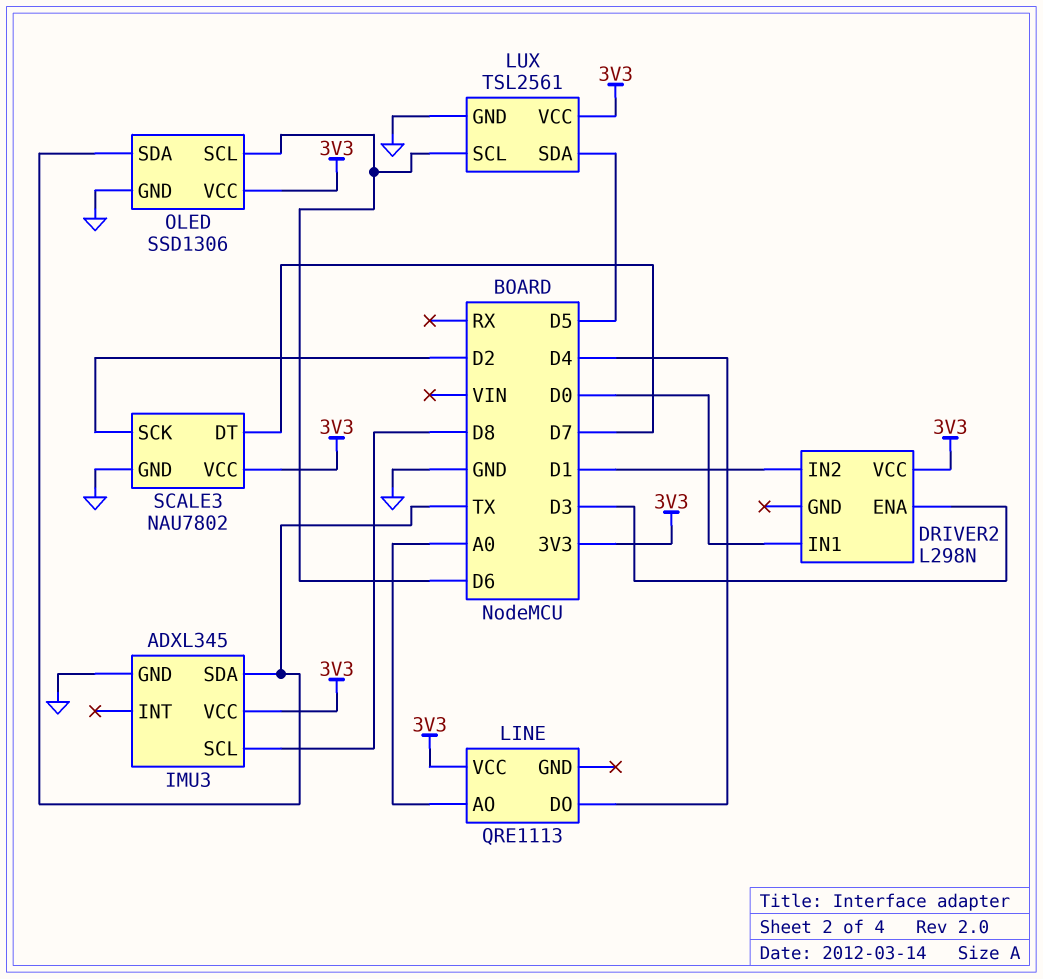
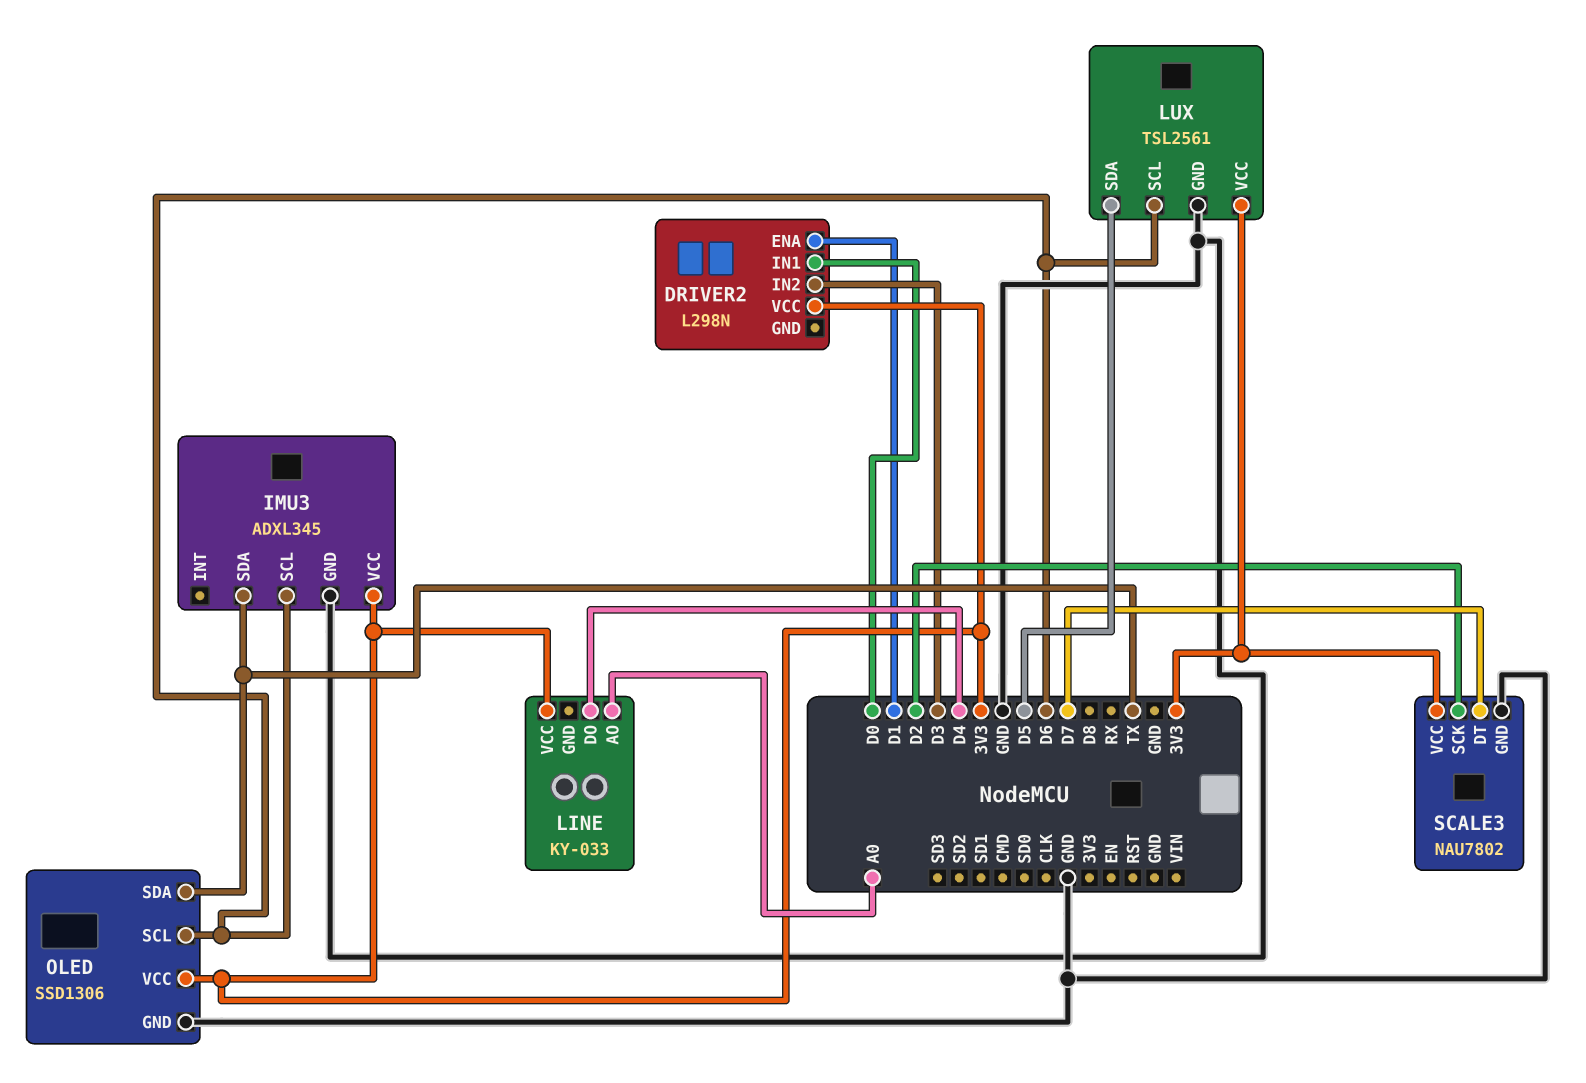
DRIVER2 pin ENA: D3 -> D1
DRIVER2 pin IN2: D1 -> D3
IMU3 pin SCL: D8 -> D6
LINE: QRE1113 -> KY-033

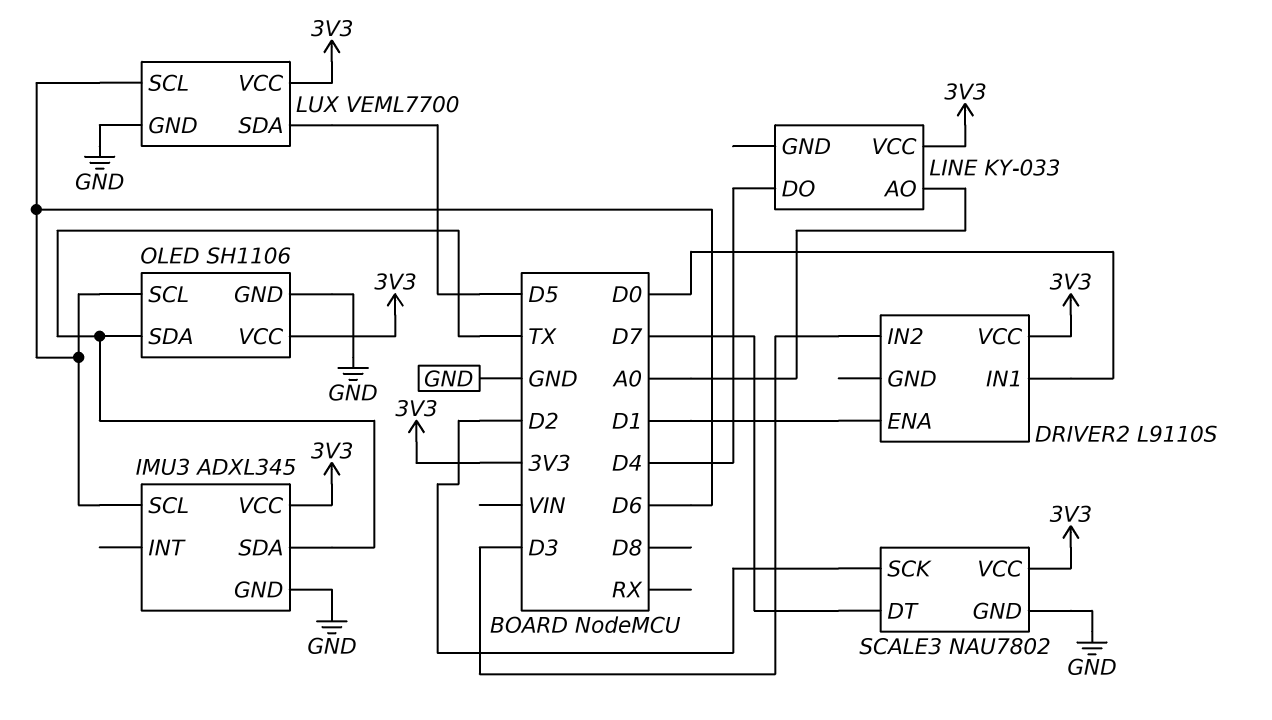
DRIVER2: L298N -> L9110S
LUX: TSL2561 -> VEML7700
OLED: SSD1306 -> SH1106

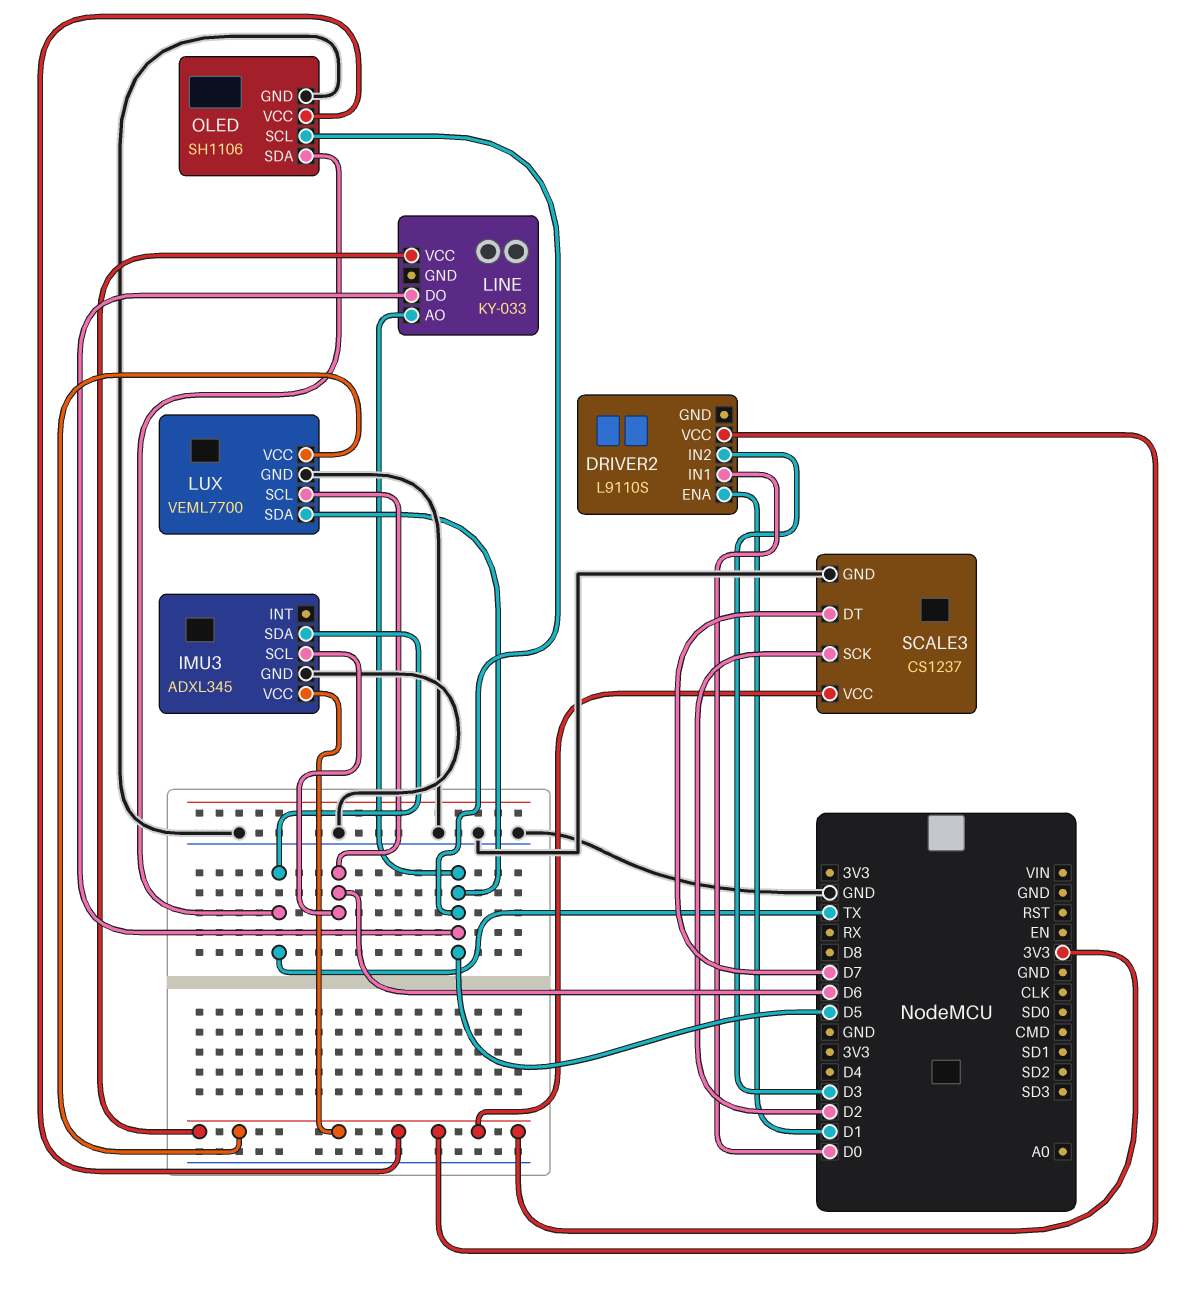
LINE pin AO: A0 -> D5
LINE pin DO: D4 -> D5
OLED pin SCL: D6 -> D5
SCALE3: NAU7802 -> CS1237

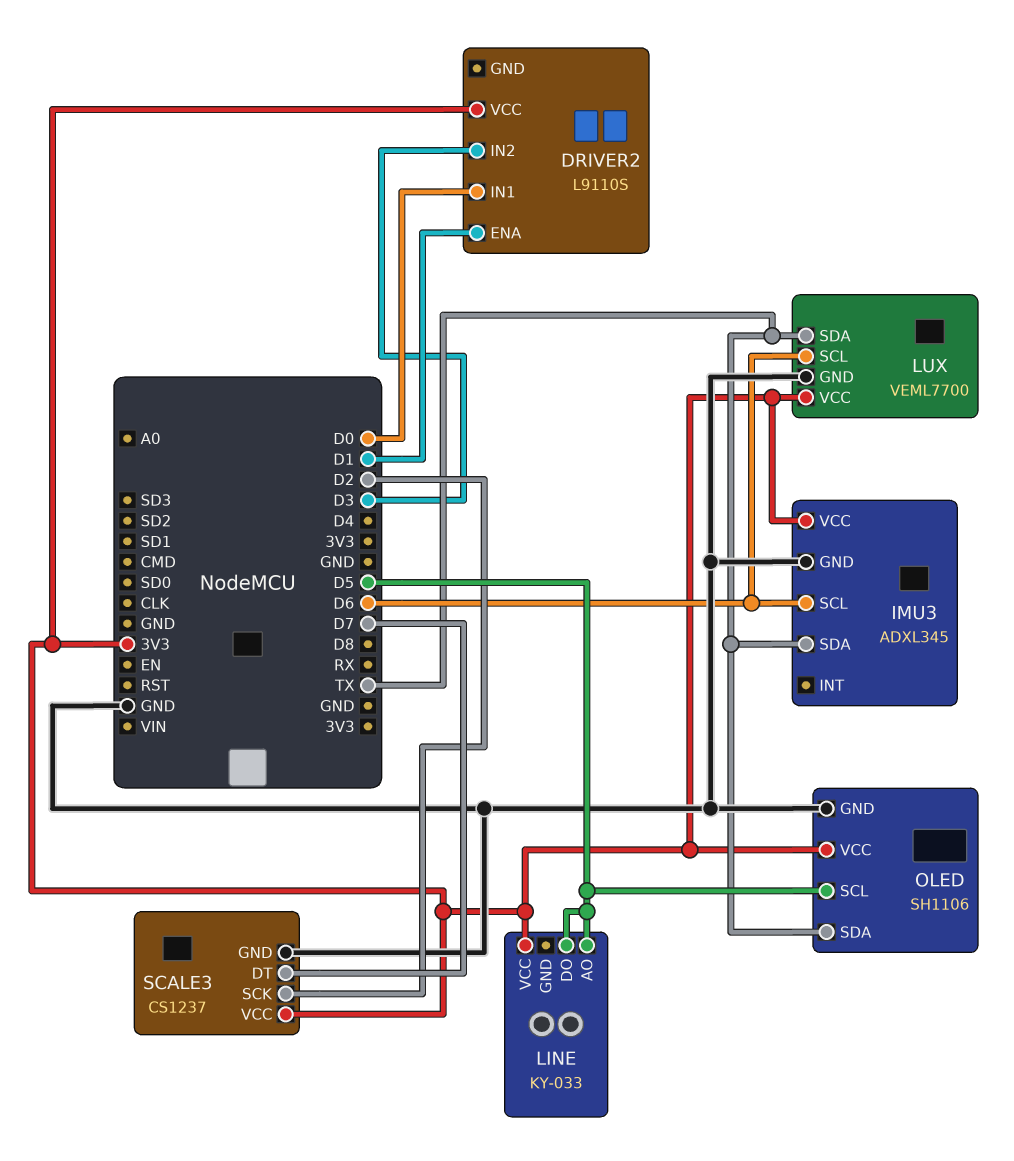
LUX pin SDA: D5 -> TX

